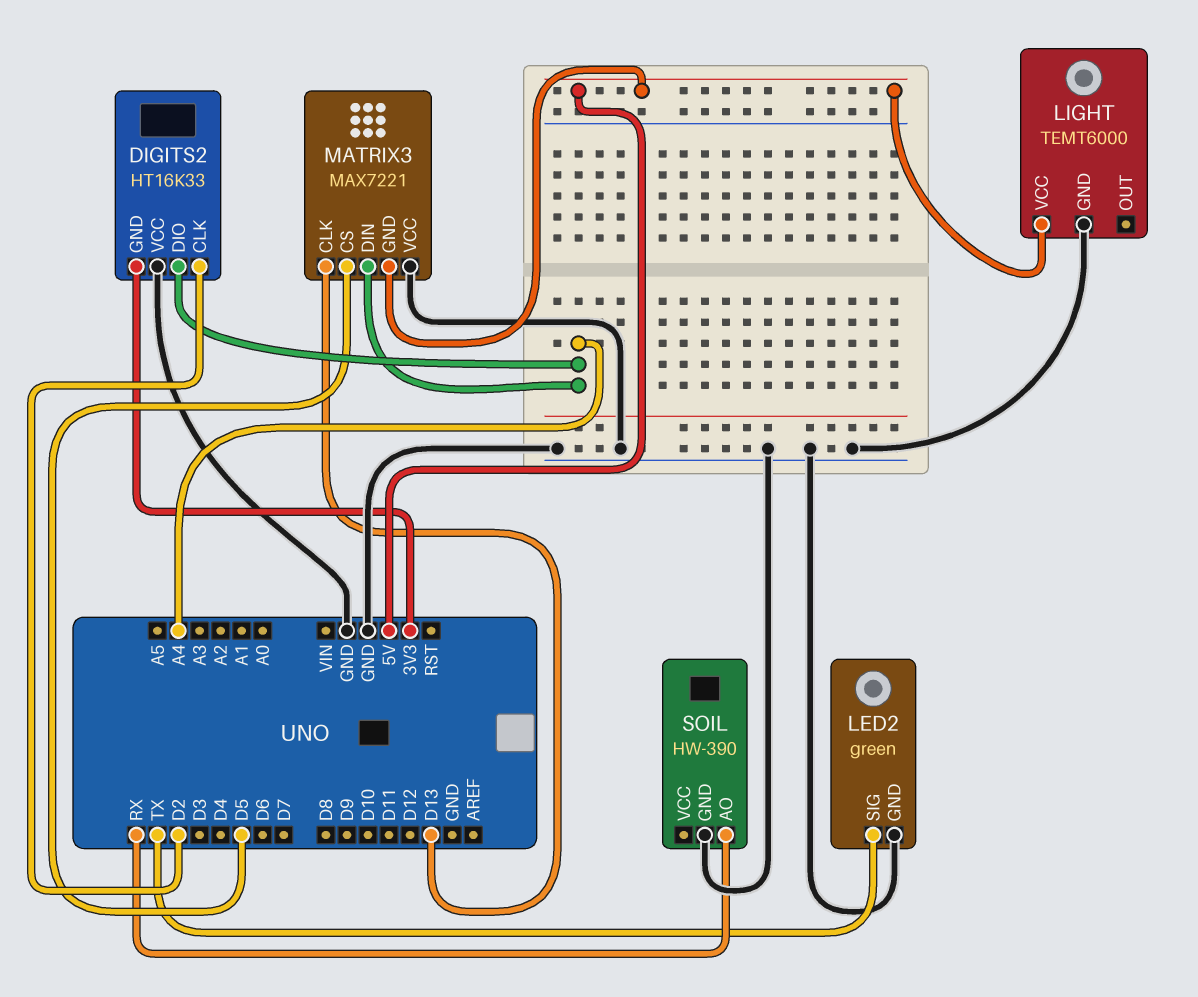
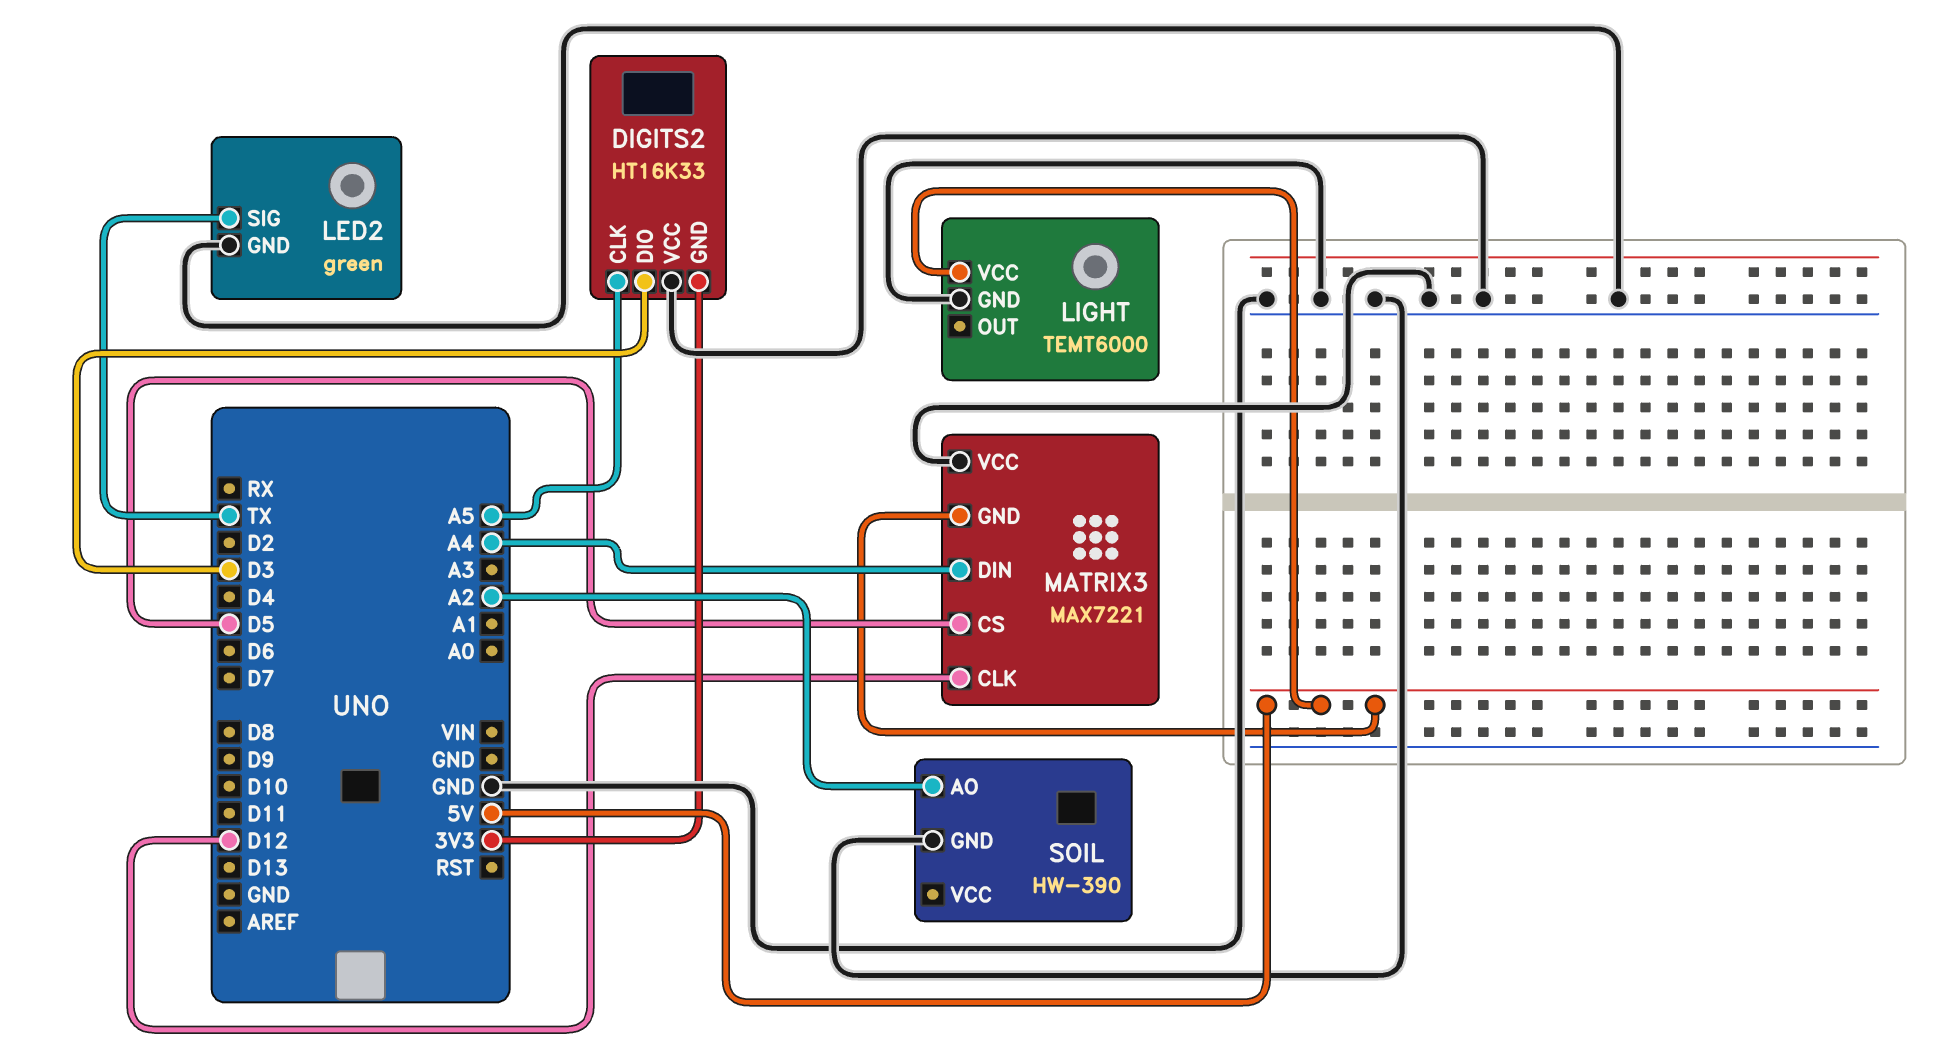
DIGITS2 pin CLK: D2 -> A5
DIGITS2 pin DIO: A4 -> D3
MATRIX3 pin CLK: D13 -> D12
SOIL pin AO: RX -> A2

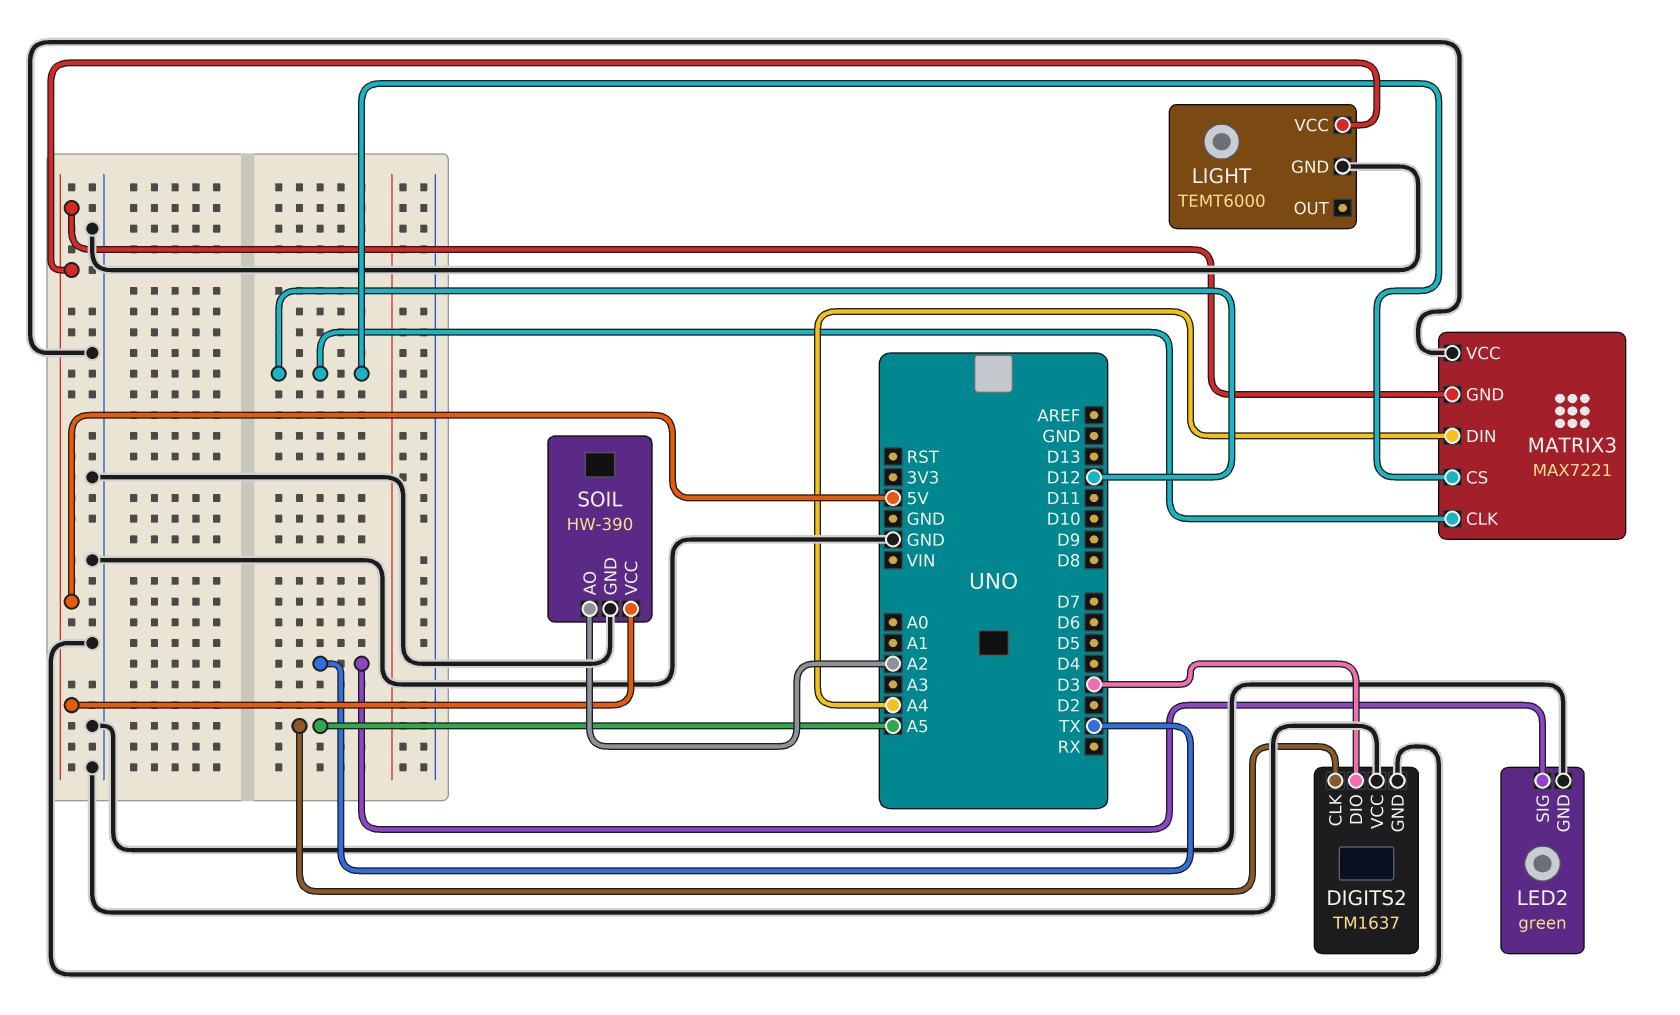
DIGITS2: HT16K33 -> TM1637
DIGITS2 pin GND: 3V3 -> GND
MATRIX3 pin CS: D5 -> D12
SOIL pin VCC: none -> 5V

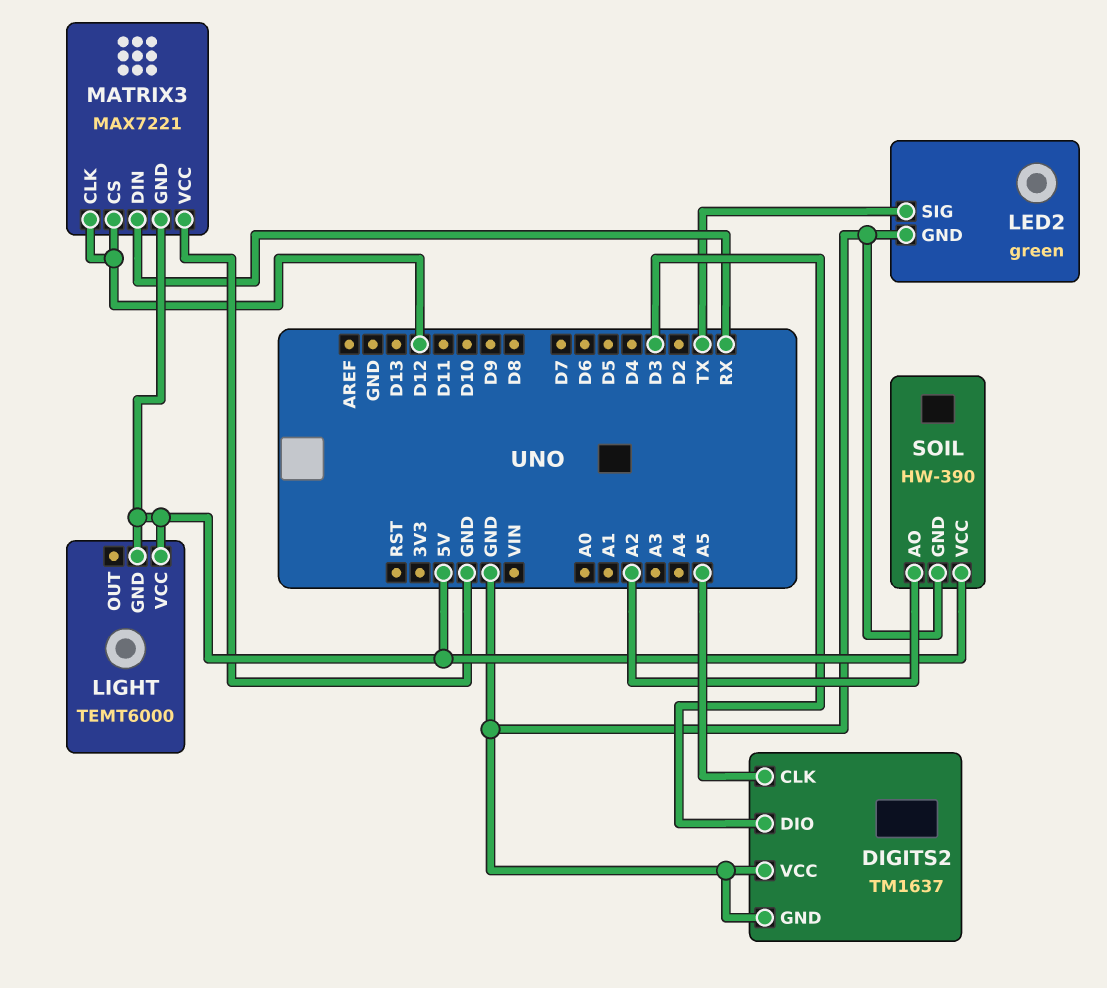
LIGHT pin GND: GND -> 5V
MATRIX3 pin DIN: A4 -> RX

